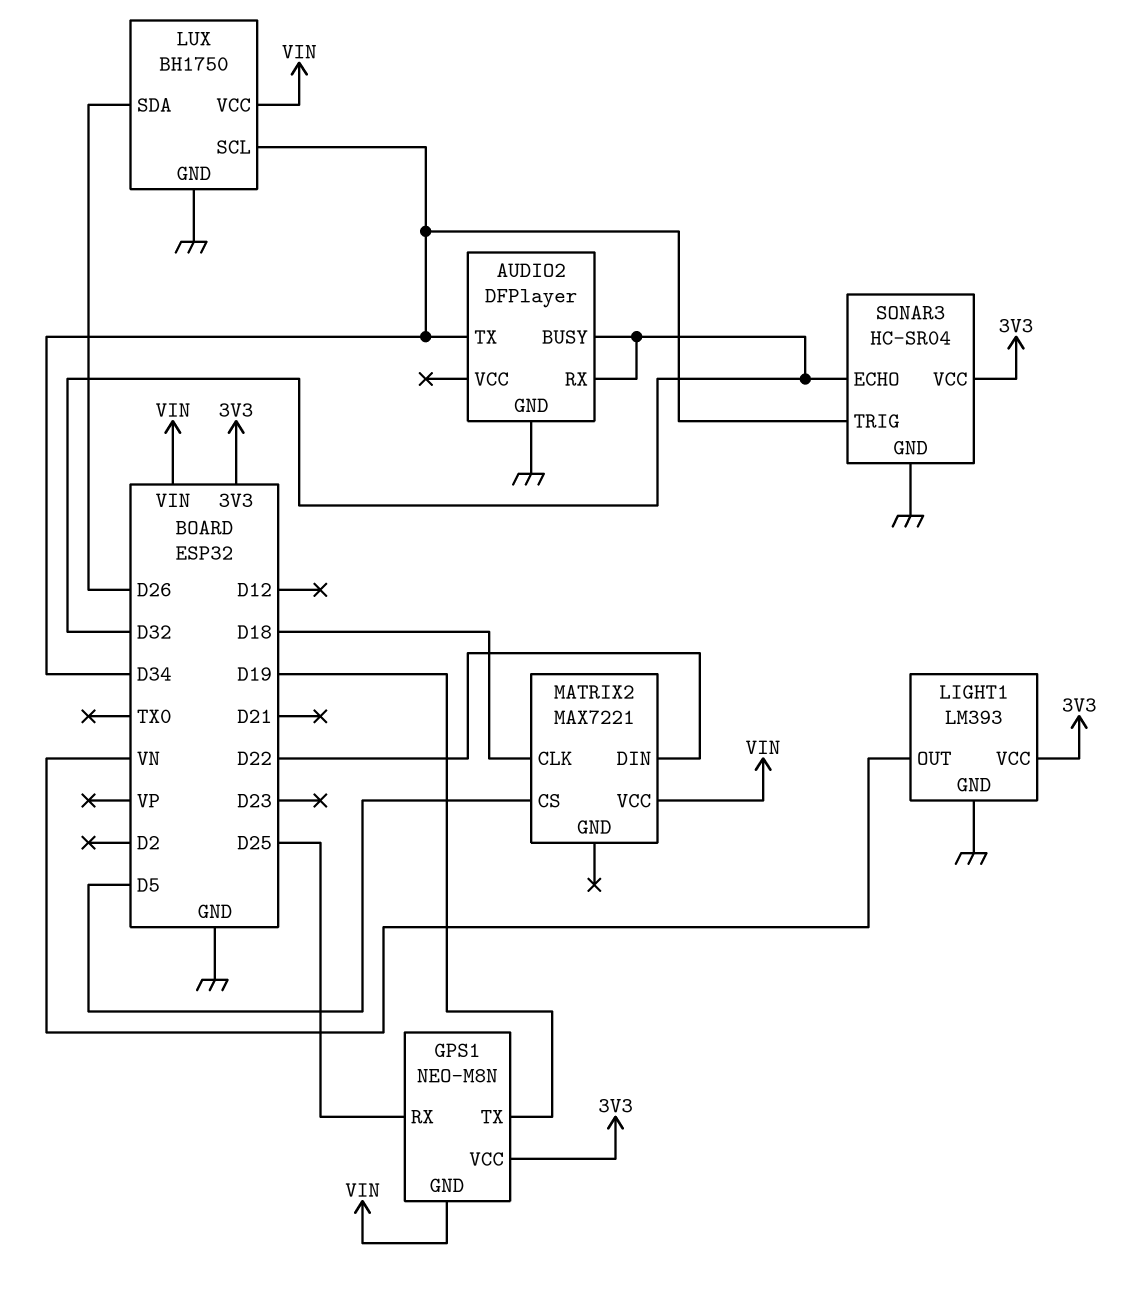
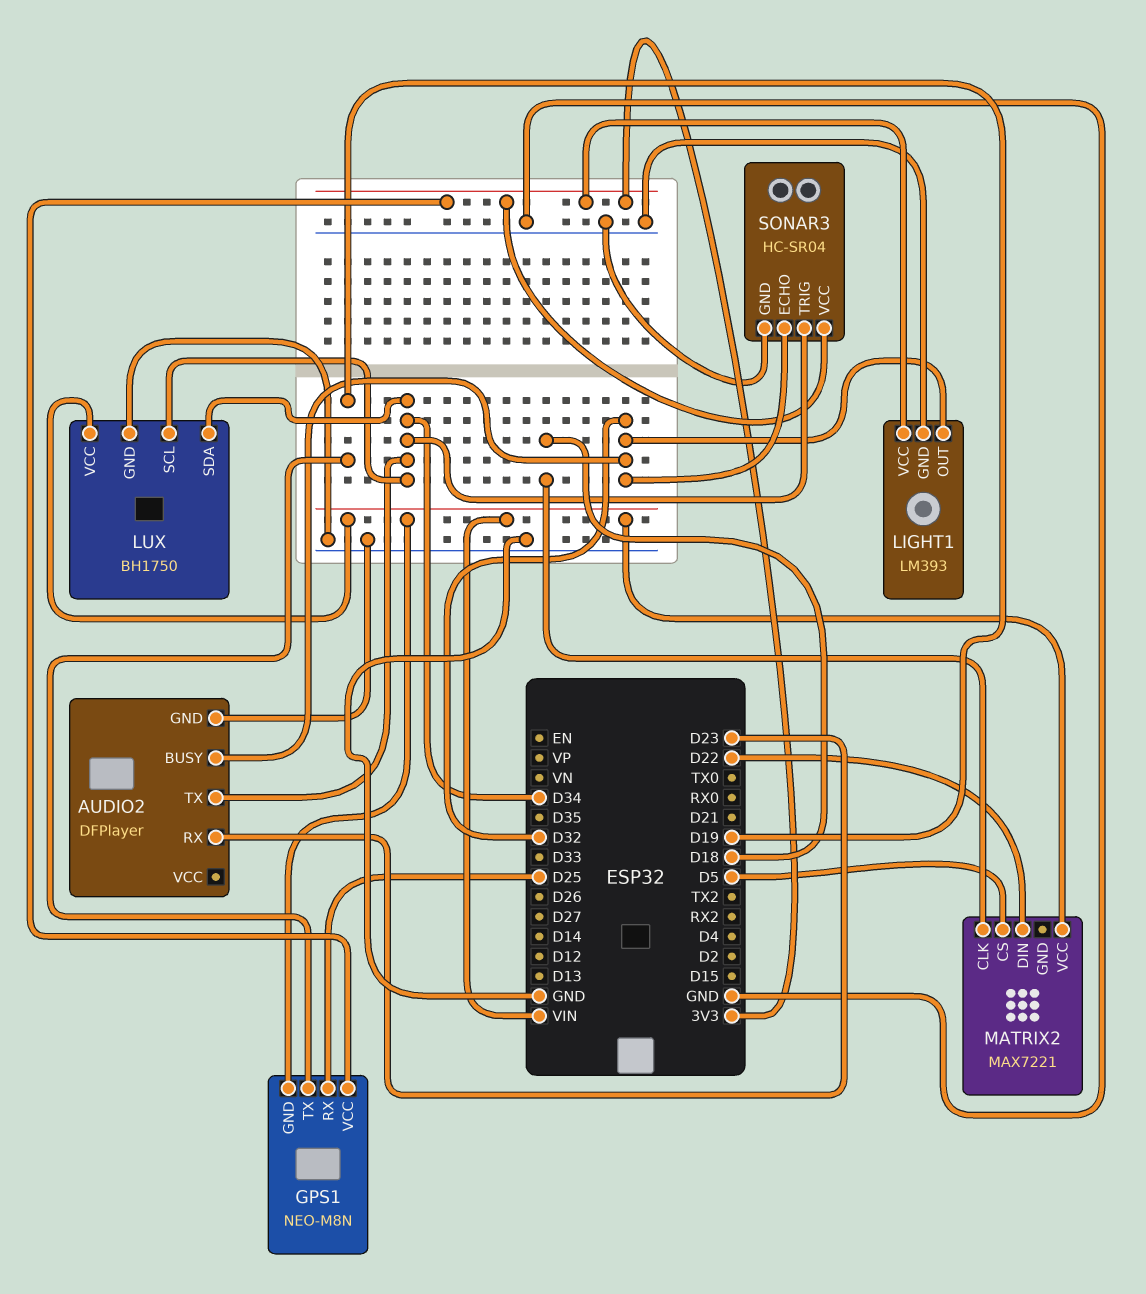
AUDIO2 pin RX: D32 -> D23
LIGHT1 pin OUT: VN -> D32
LUX pin SDA: D26 -> D34

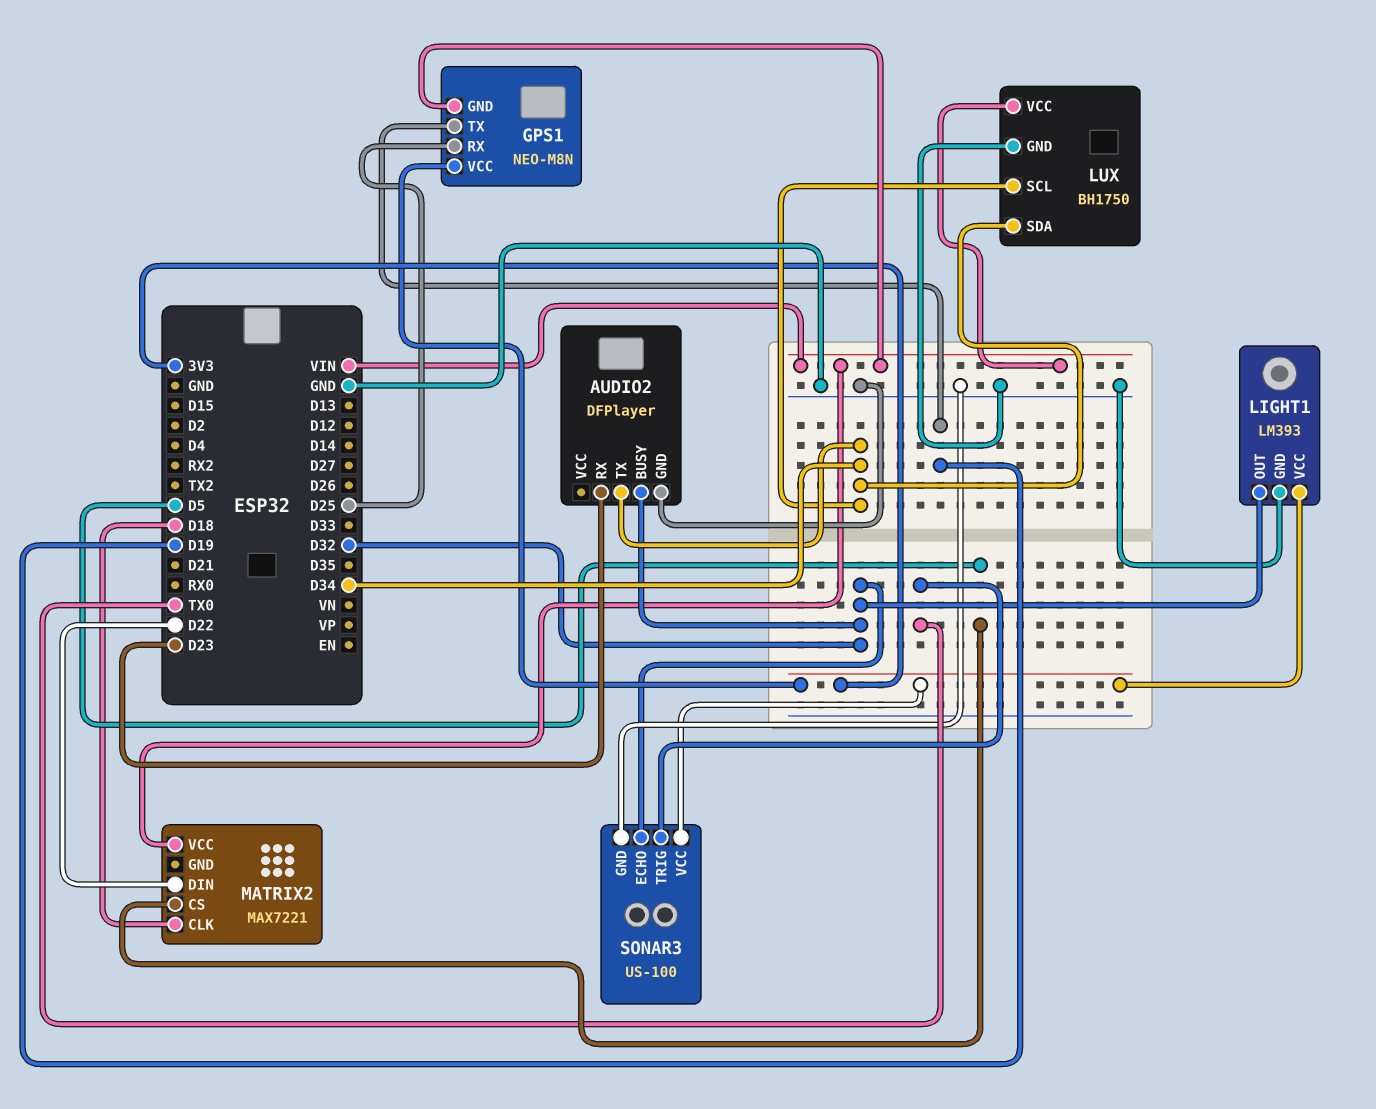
SONAR3: HC-SR04 -> US-100
SONAR3 pin TRIG: D34 -> TX0

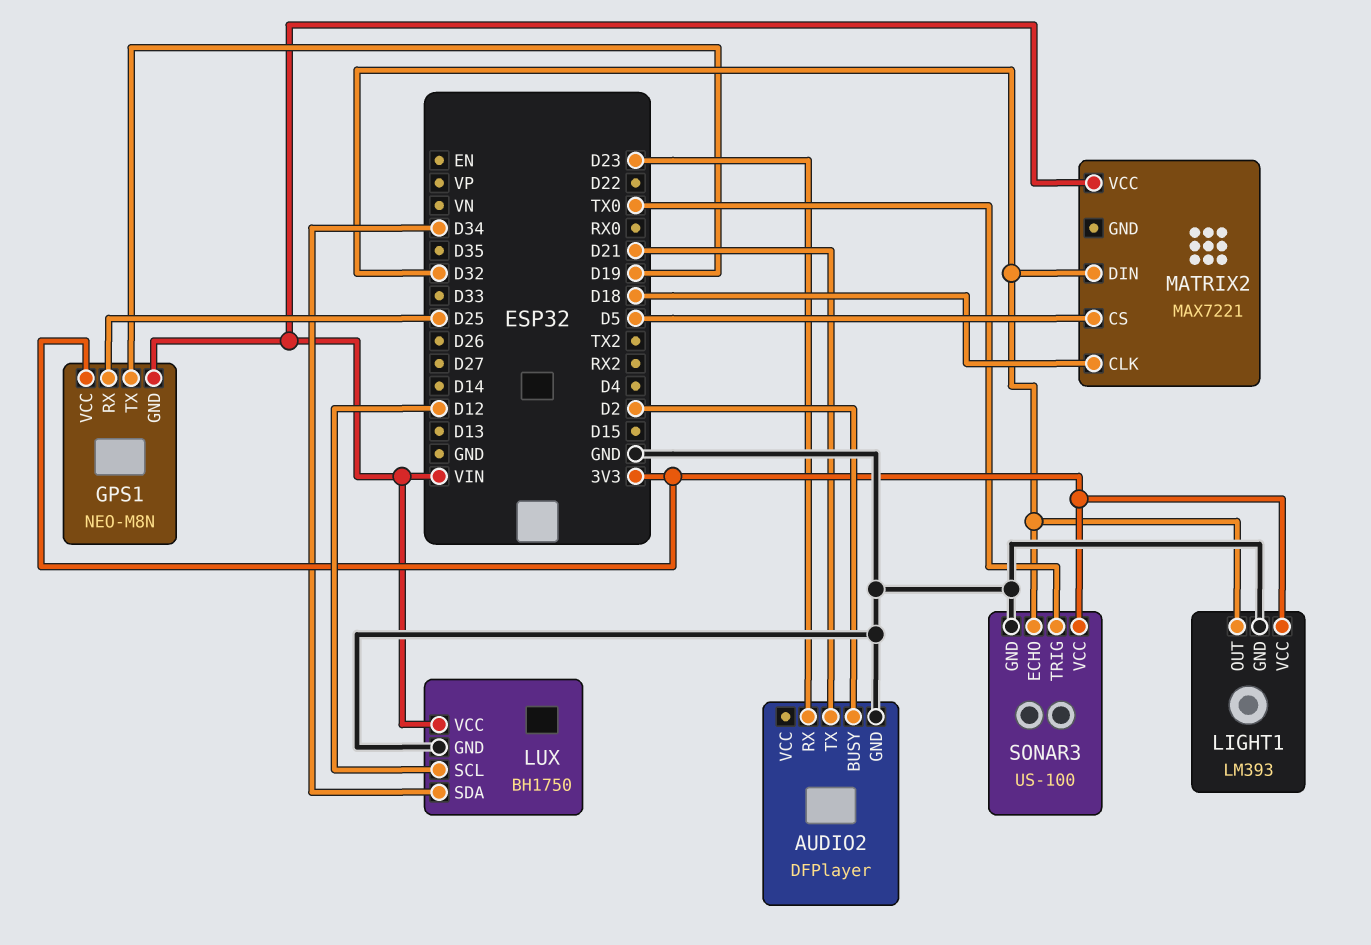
AUDIO2 pin BUSY: D32 -> D2
AUDIO2 pin TX: D34 -> D21
LUX pin SCL: D34 -> D12
MATRIX2 pin DIN: D22 -> D32

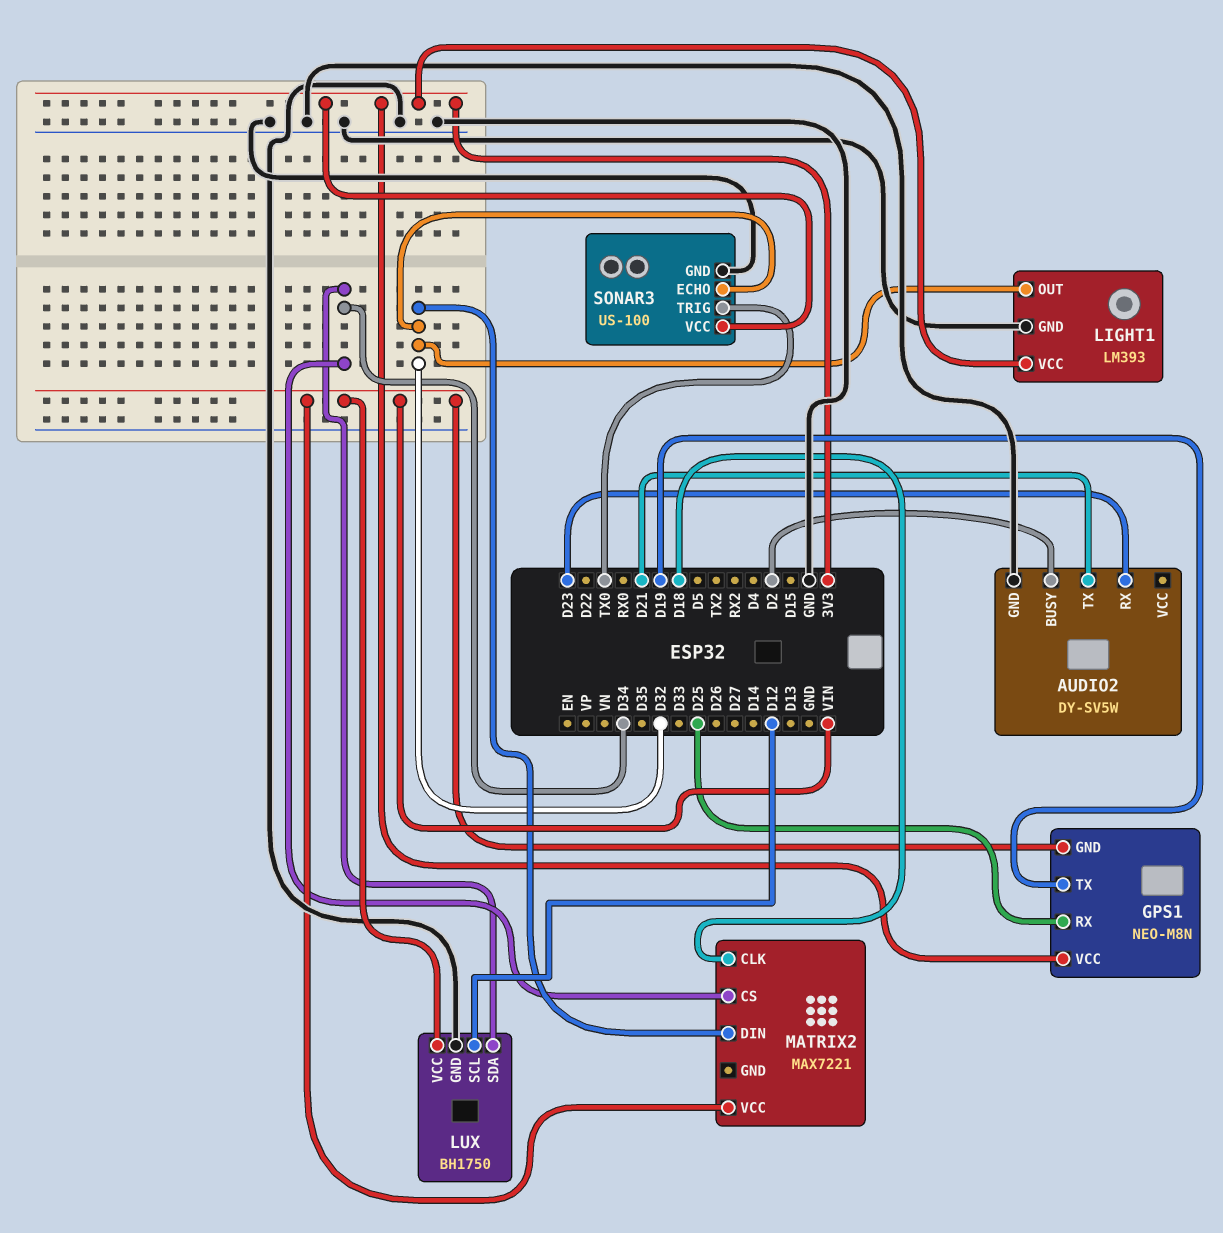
AUDIO2: DFPlayer -> DY-SV5W
MATRIX2 pin CS: D5 -> D34

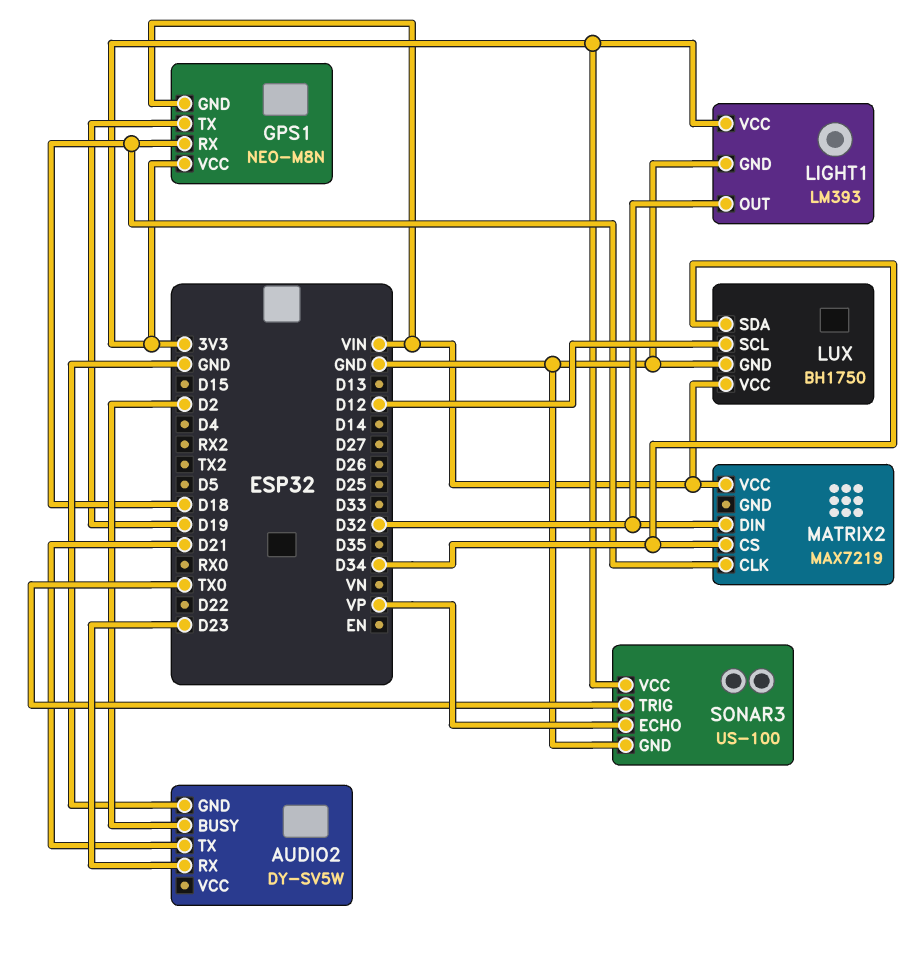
GPS1 pin RX: D25 -> D18
MATRIX2: MAX7221 -> MAX7219
SONAR3 pin ECHO: D32 -> VP

